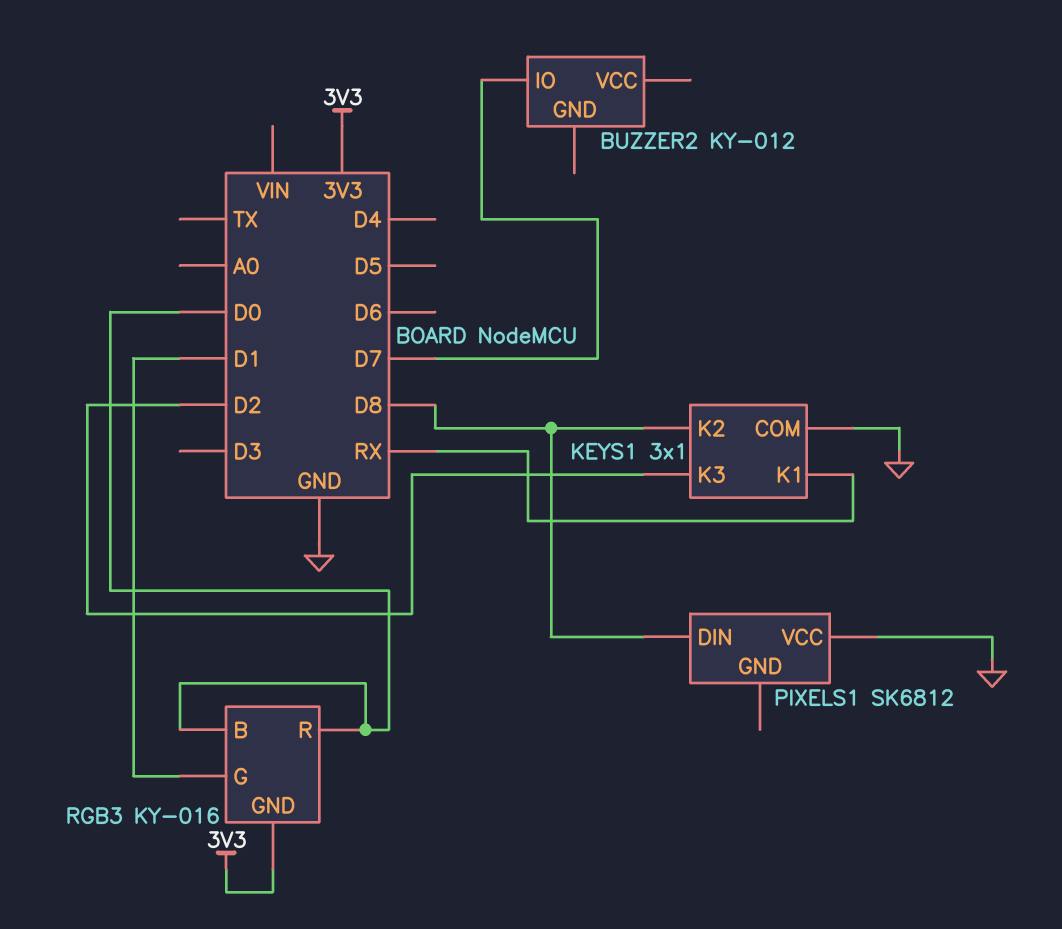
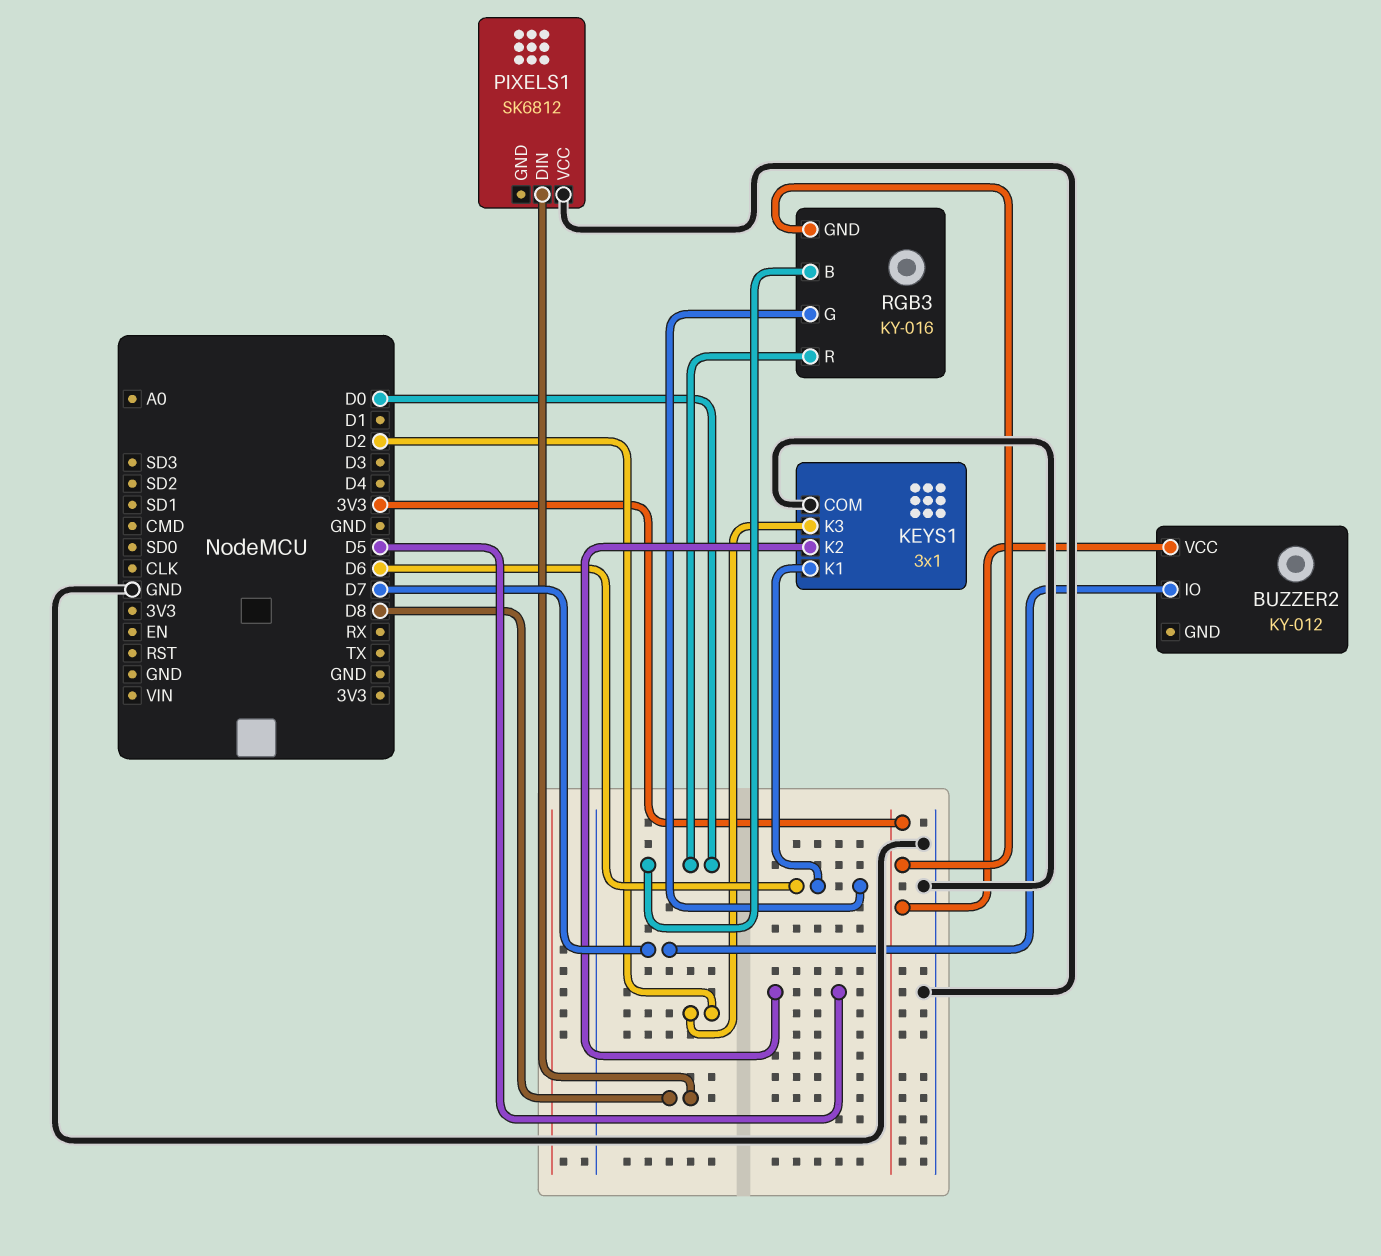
BUZZER2 pin VCC: none -> 3V3
KEYS1 pin K1: RX -> D6
KEYS1 pin K2: D8 -> D5
RGB3 pin G: D1 -> D6

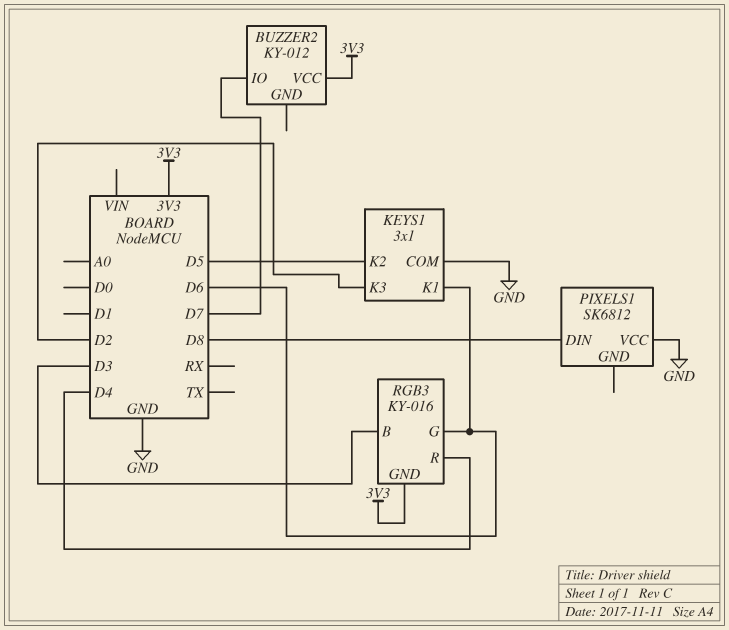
RGB3 pin B: D0 -> D3
RGB3 pin R: D0 -> D4

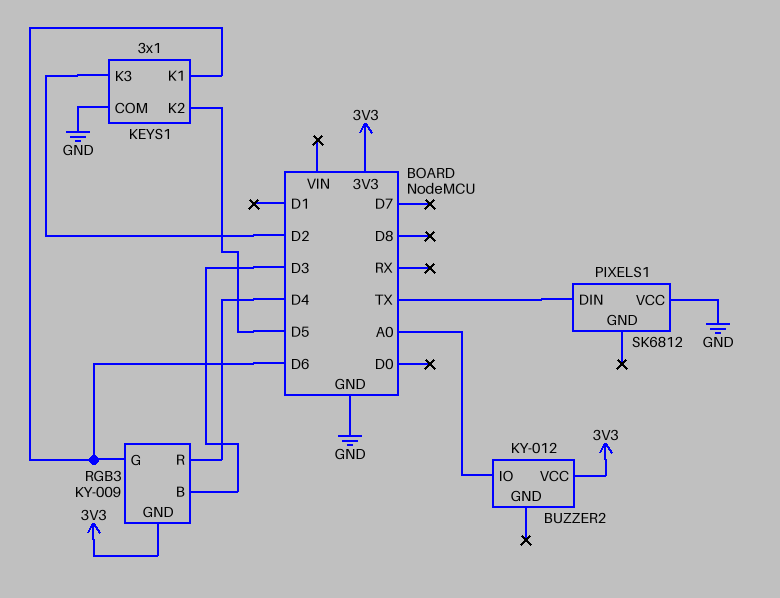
BUZZER2 pin IO: D7 -> A0
PIXELS1 pin DIN: D8 -> TX
RGB3: KY-016 -> KY-009

